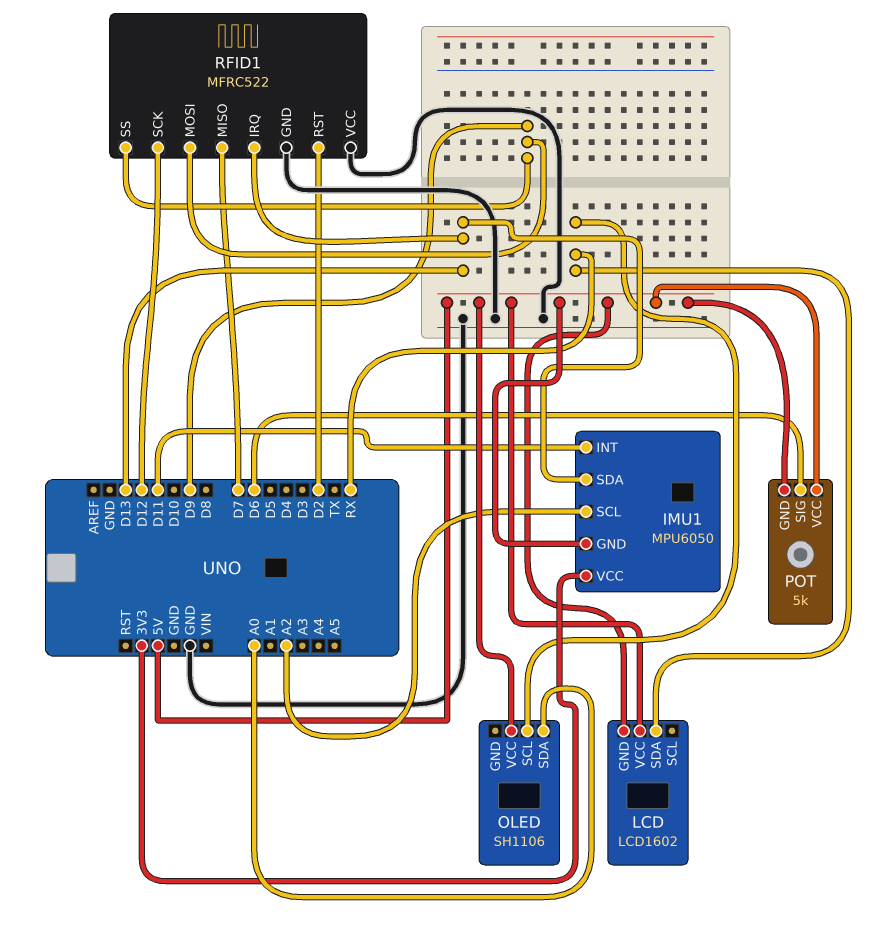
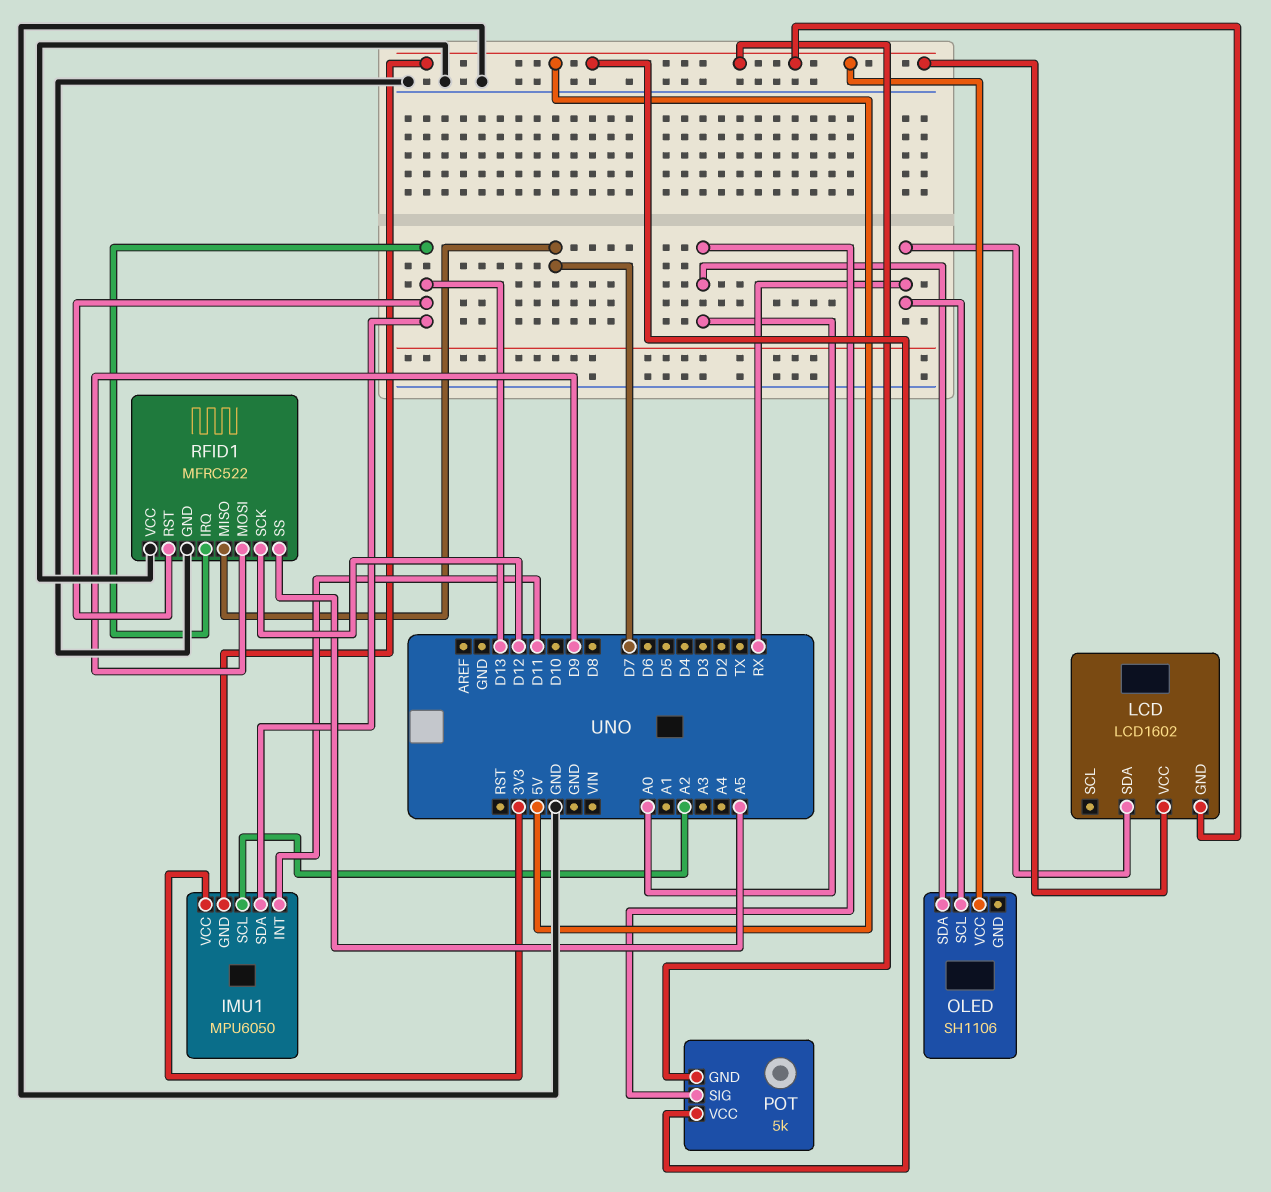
POT pin SIG: D6 -> A0
RFID1 pin RST: D2 -> D13
RFID1 pin SS: D9 -> A5

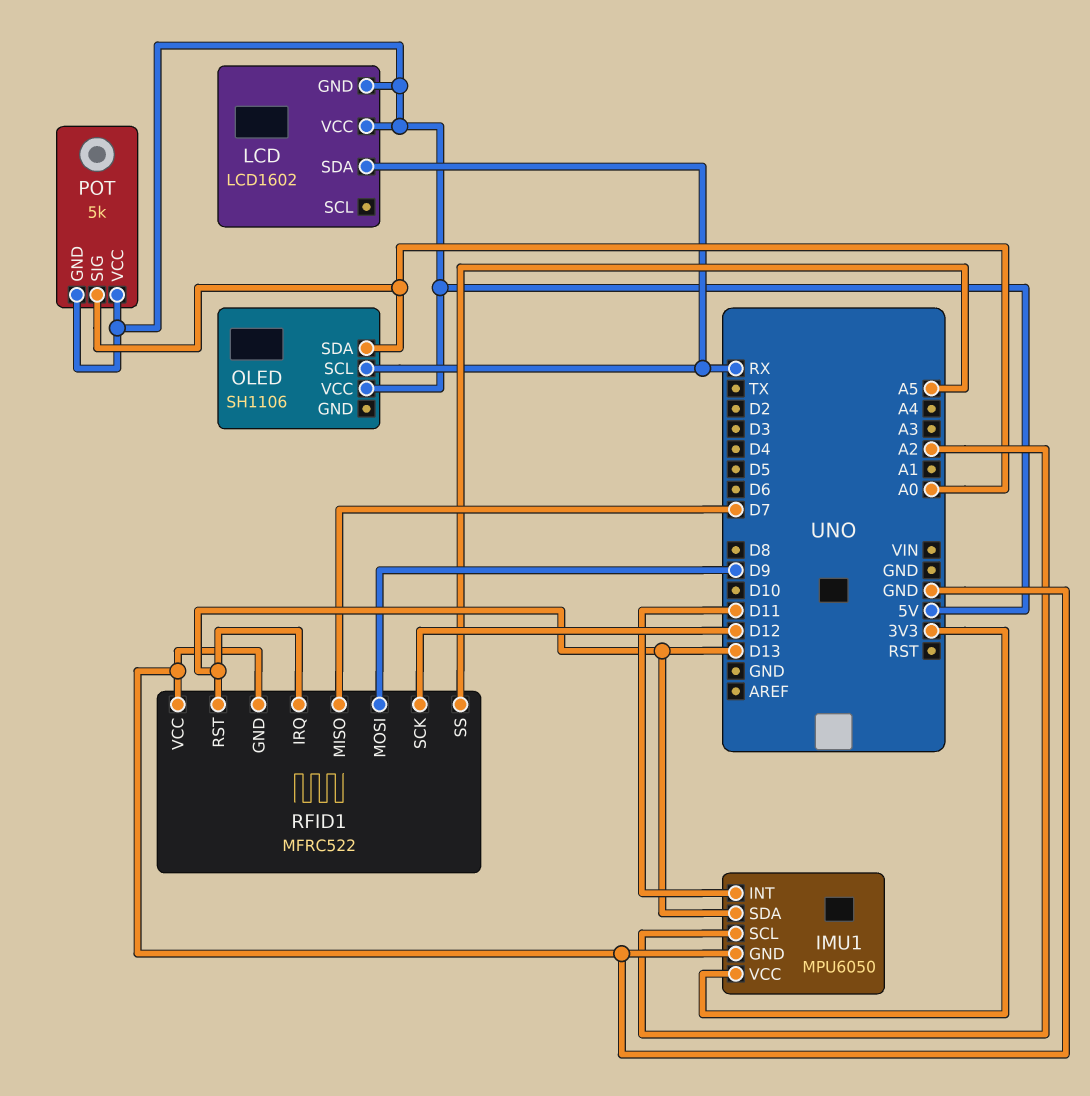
IMU1 pin GND: 5V -> GND

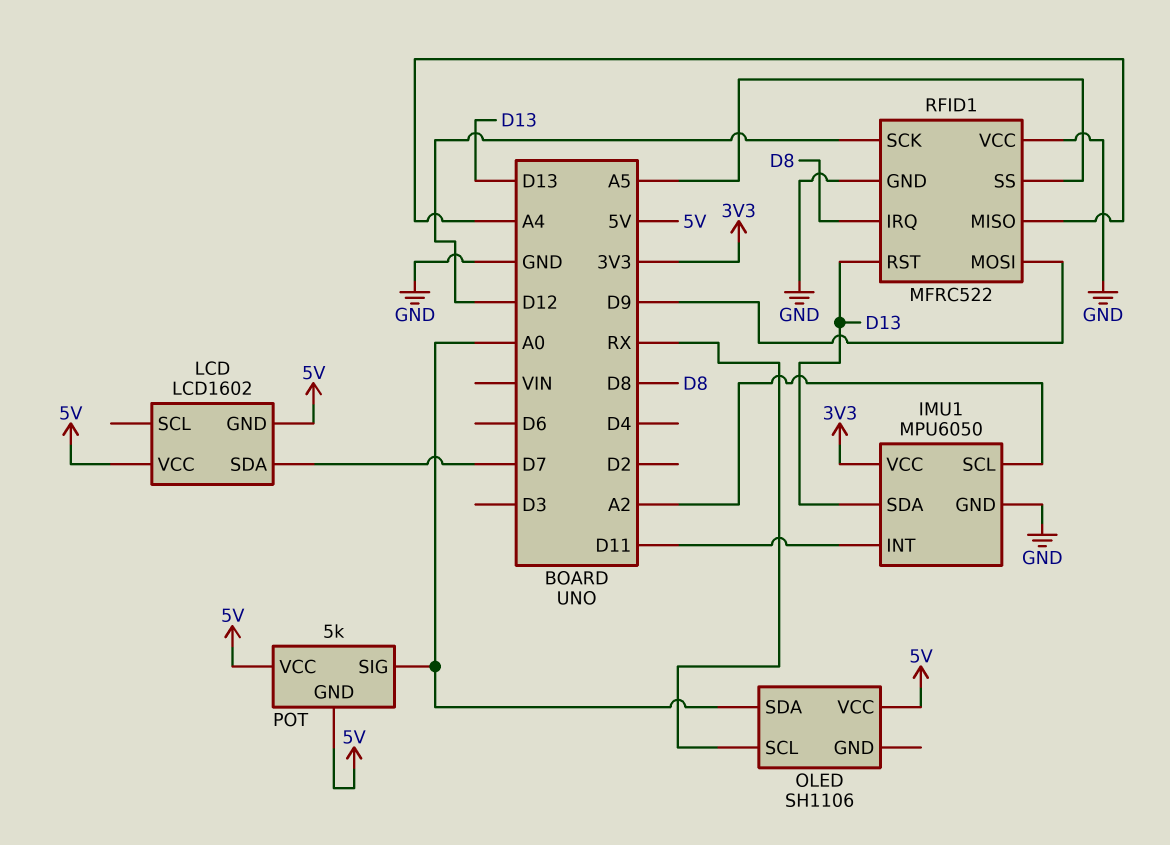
LCD pin SDA: RX -> D7
RFID1 pin IRQ: D13 -> D8
RFID1 pin MISO: D7 -> A4

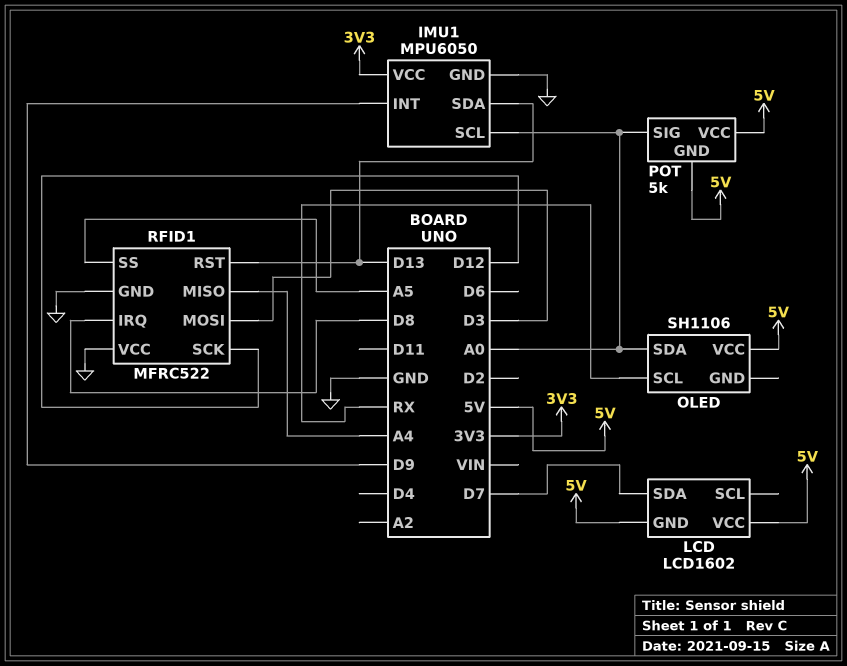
IMU1 pin INT: D11 -> D9
IMU1 pin SCL: A2 -> A0
RFID1 pin MOSI: D9 -> D3

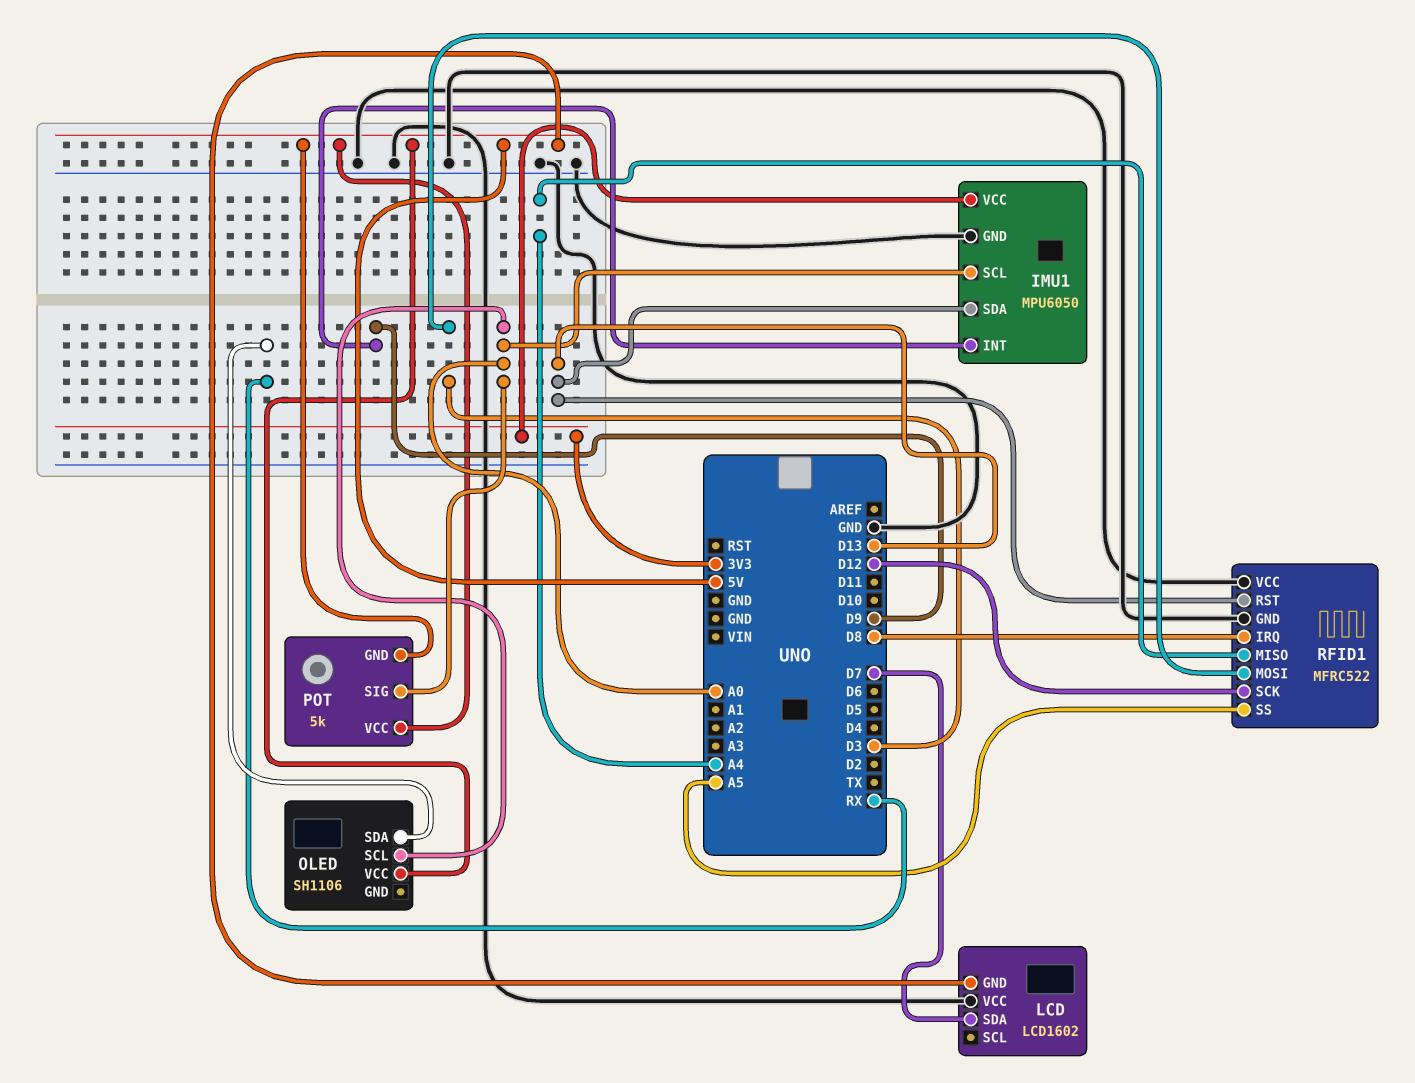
LCD pin VCC: 5V -> GND
OLED pin SCL: RX -> A0
OLED pin SDA: A0 -> RX

